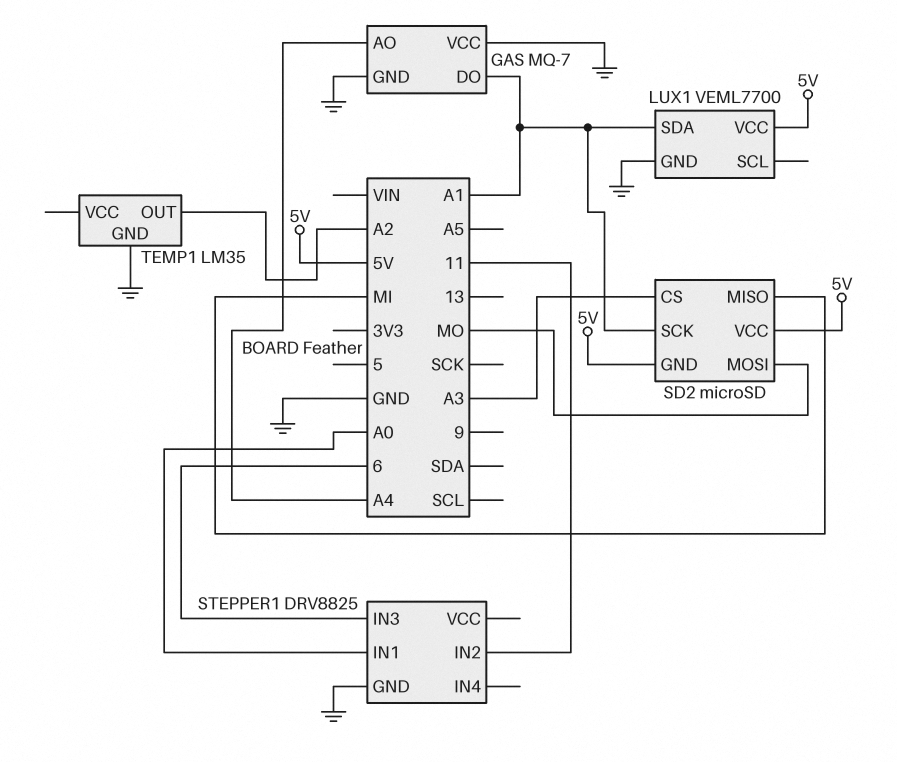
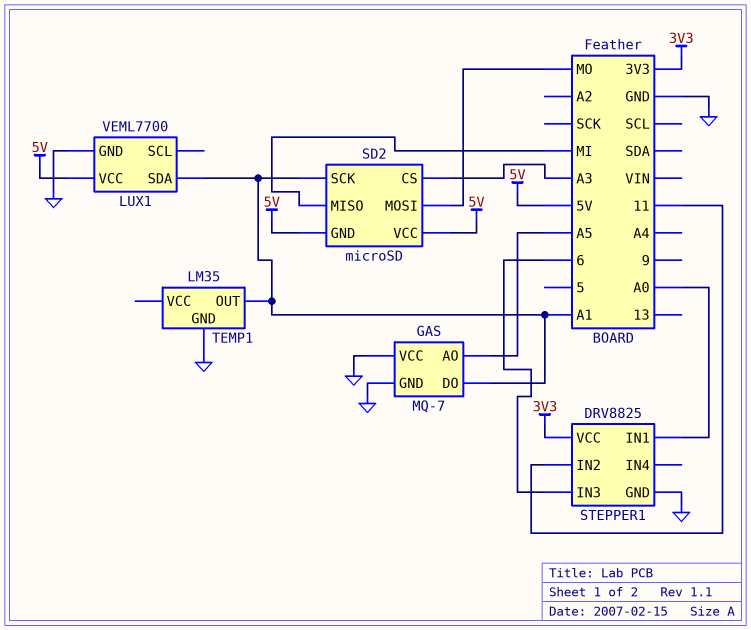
GAS pin AO: A4 -> A5
STEPPER1 pin VCC: none -> 3V3
TEMP1 pin OUT: A2 -> A1

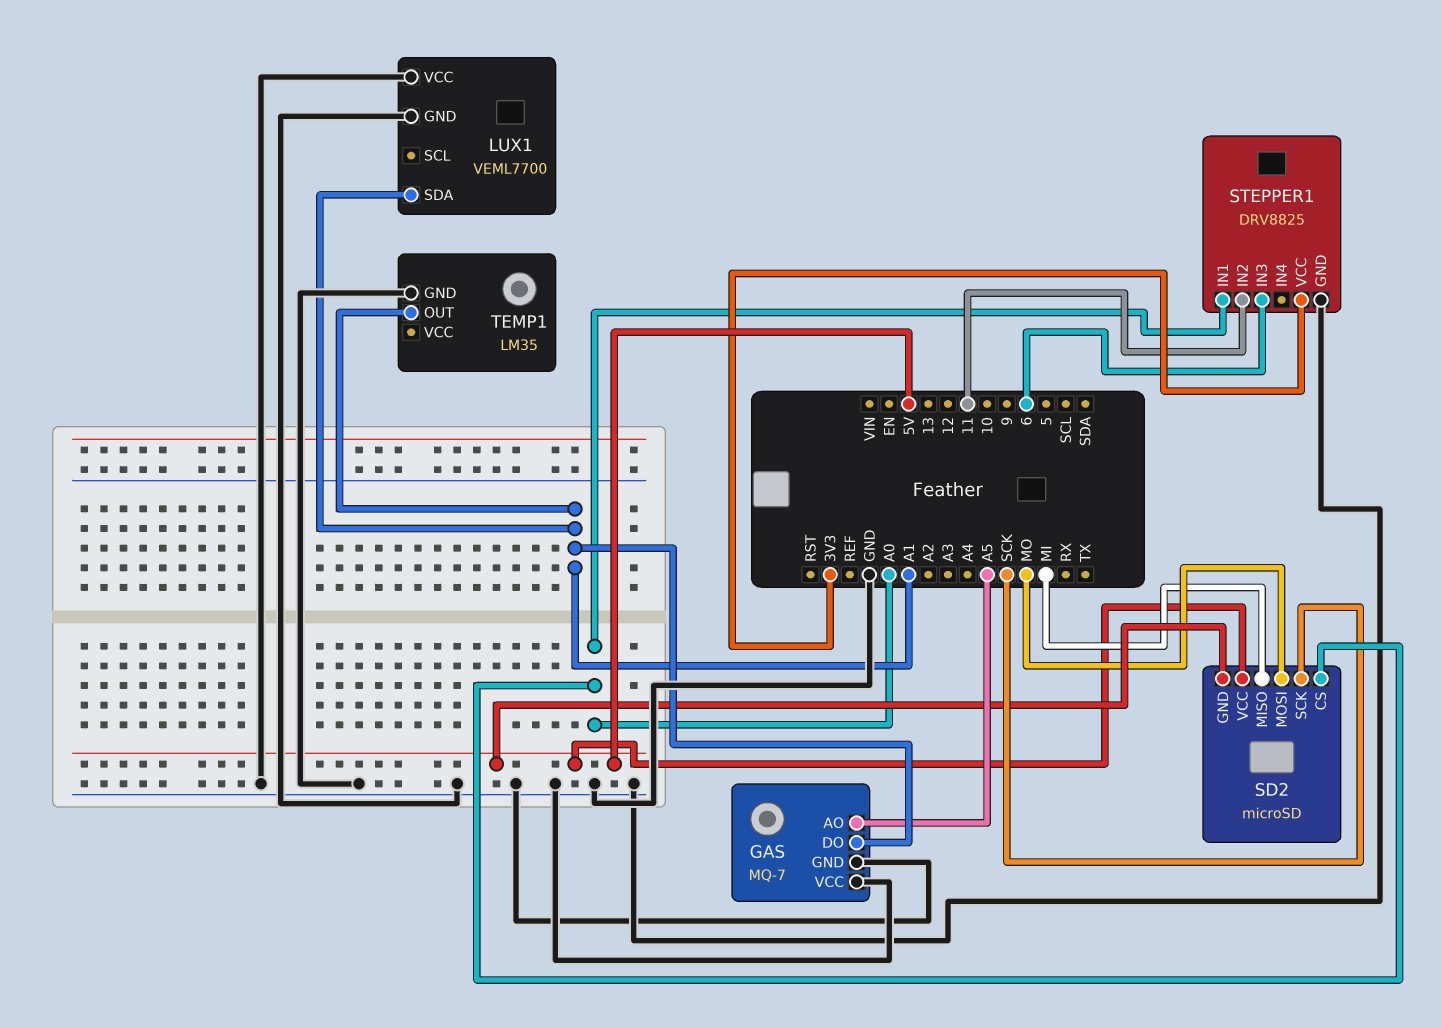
LUX1 pin VCC: 5V -> GND
SD2 pin CS: A3 -> A0
SD2 pin SCK: A1 -> SCK

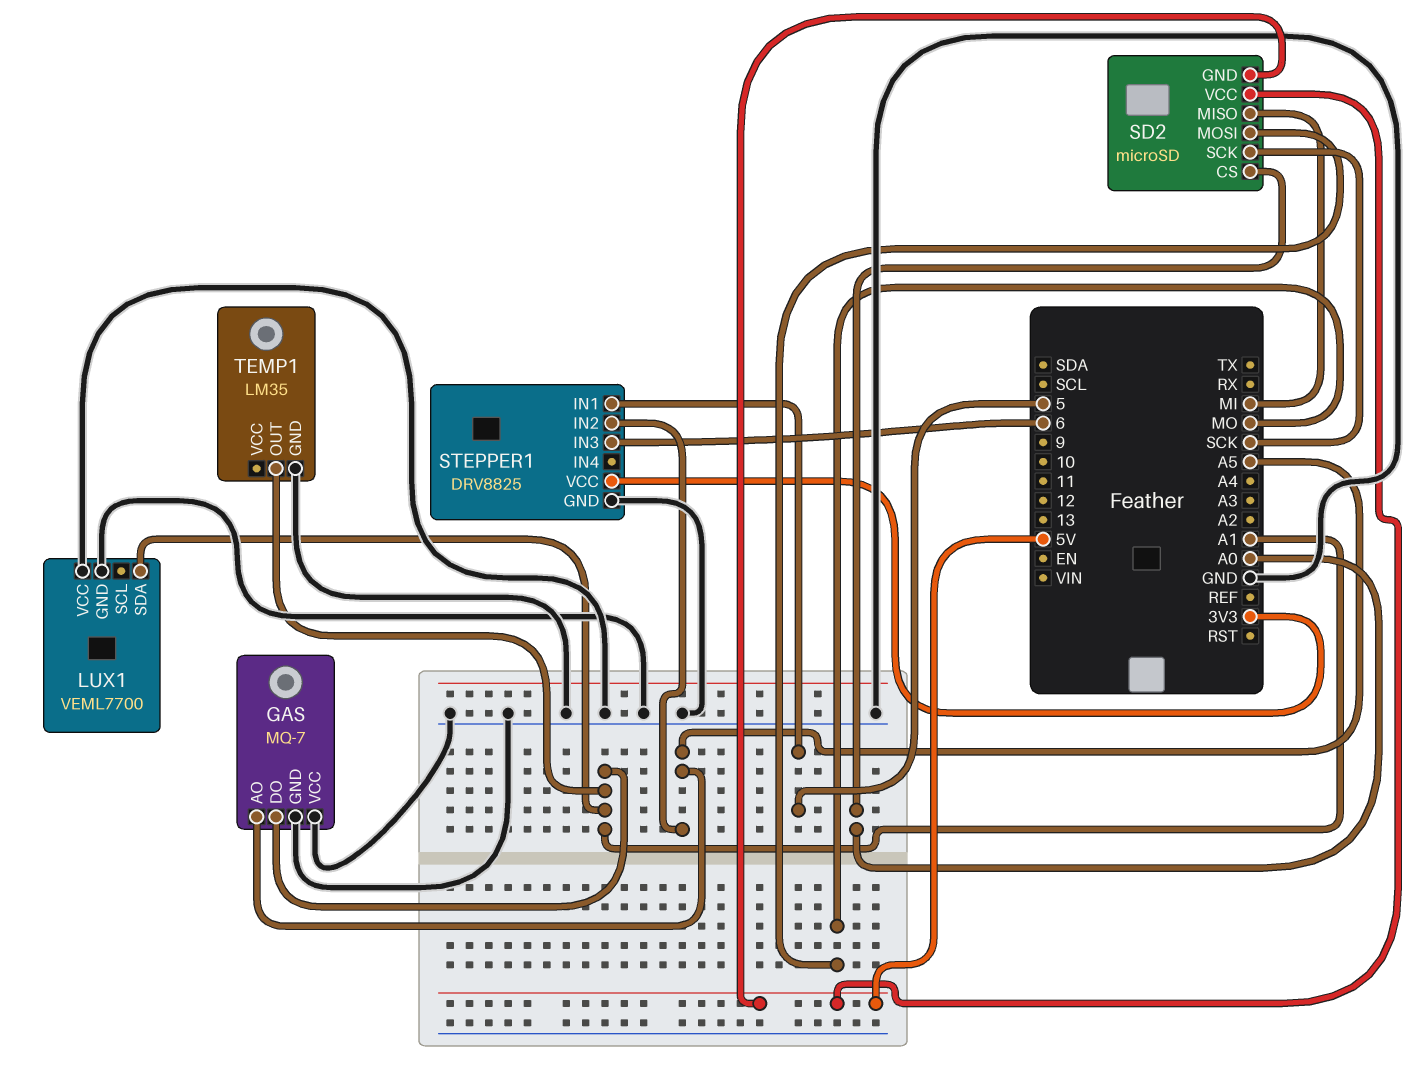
STEPPER1 pin IN1: A0 -> 5
STEPPER1 pin IN2: 11 -> A5

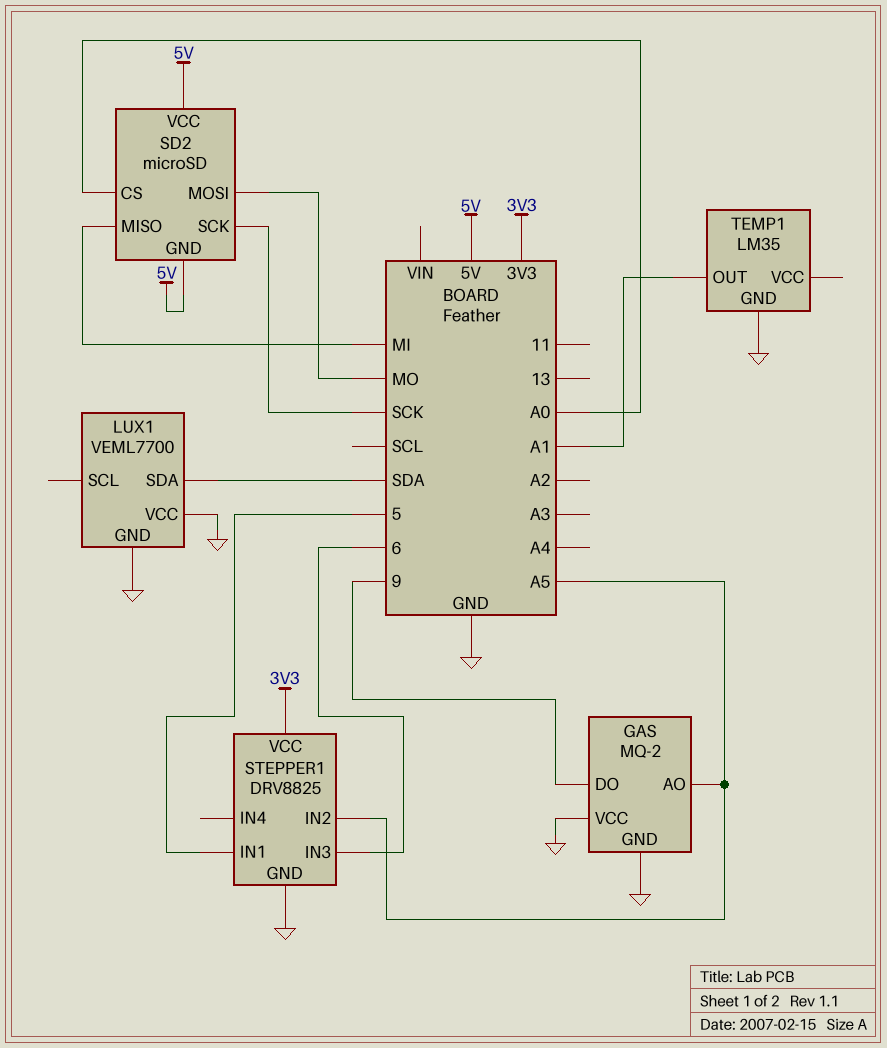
GAS: MQ-7 -> MQ-2
GAS pin DO: A1 -> 9
LUX1 pin SDA: A1 -> SDA

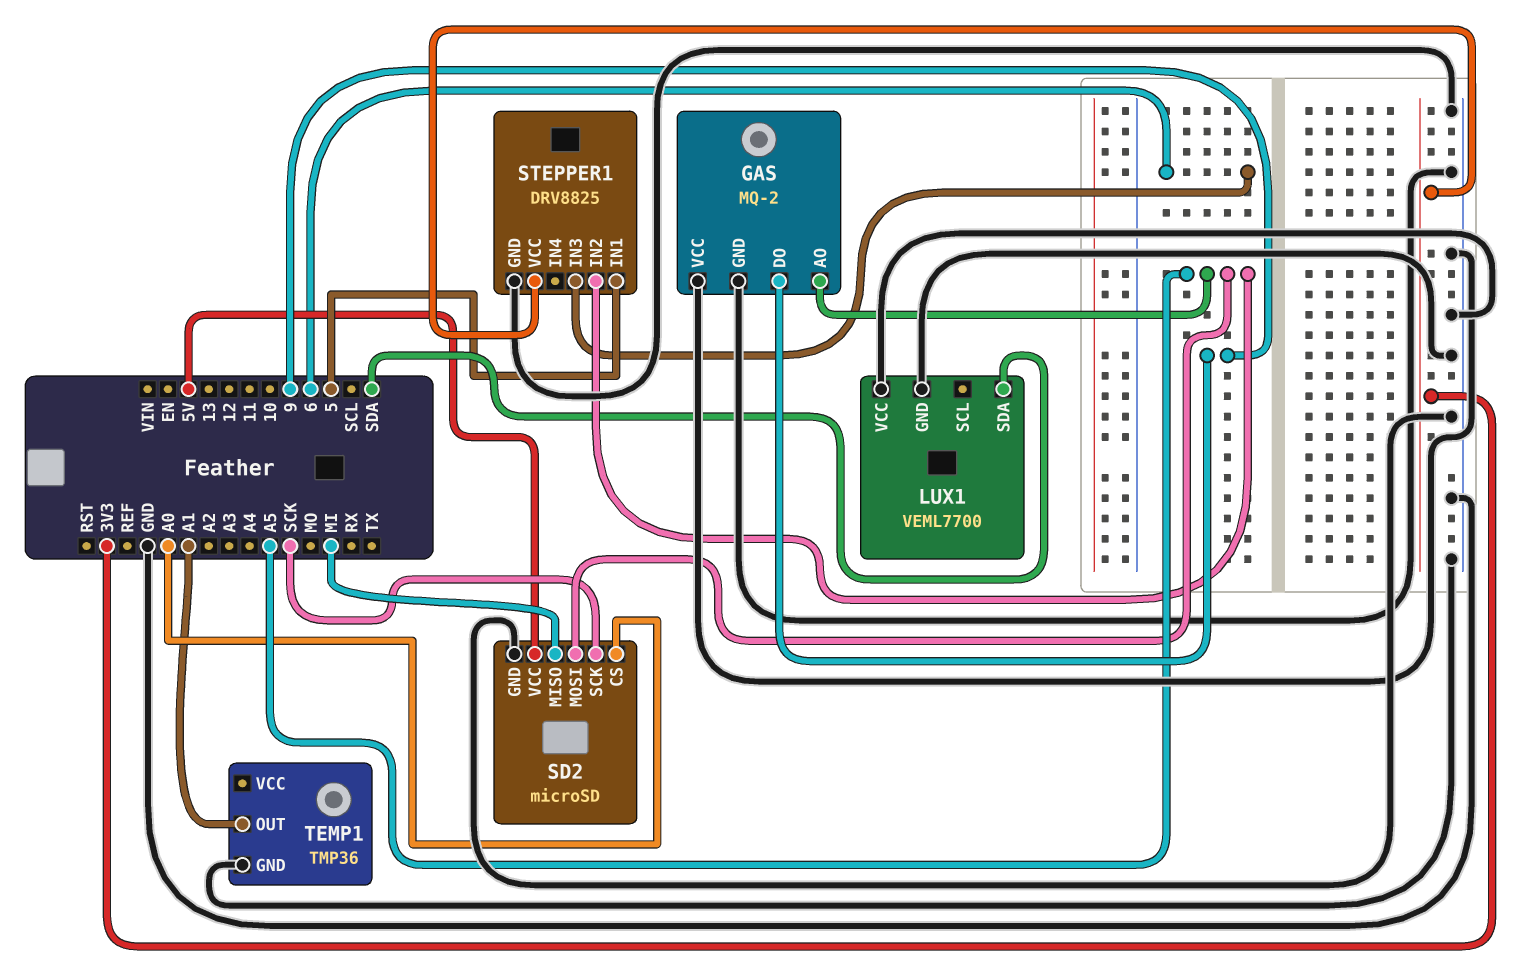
SD2 pin GND: 5V -> GND
SD2 pin MOSI: MO -> A5
TEMP1: LM35 -> TMP36

